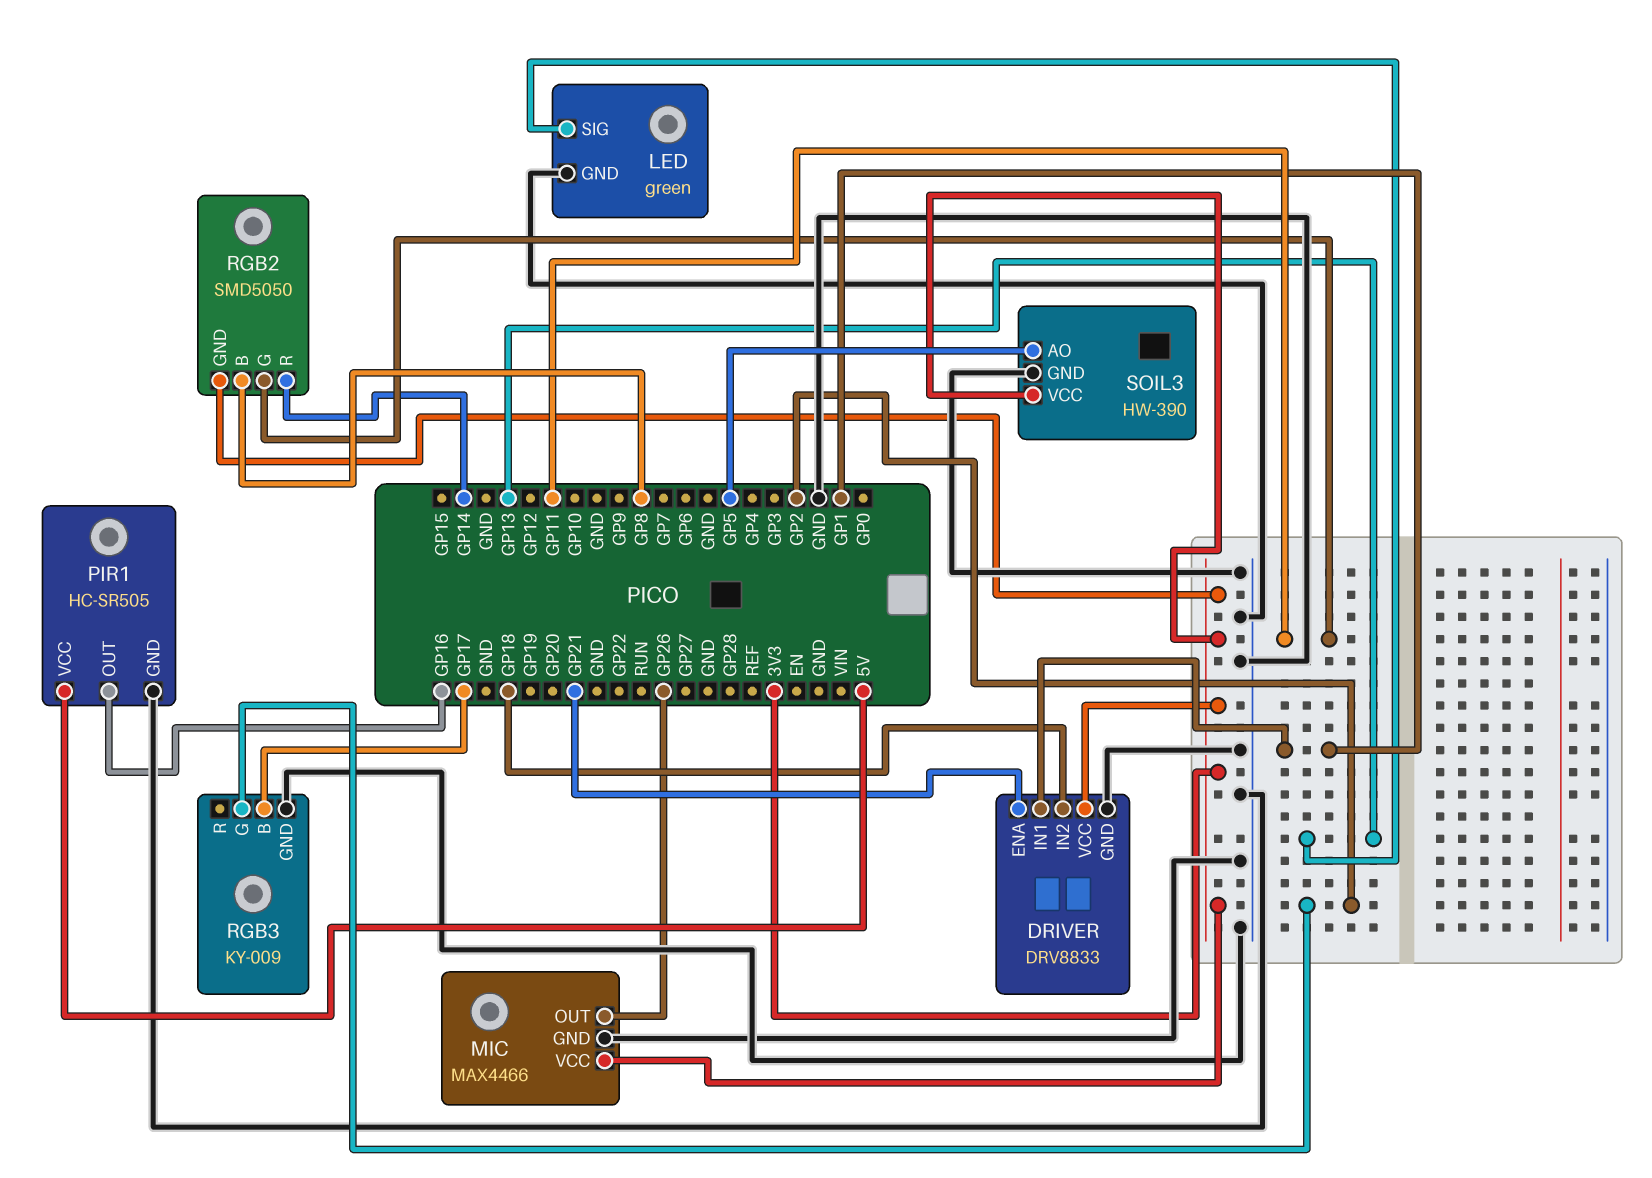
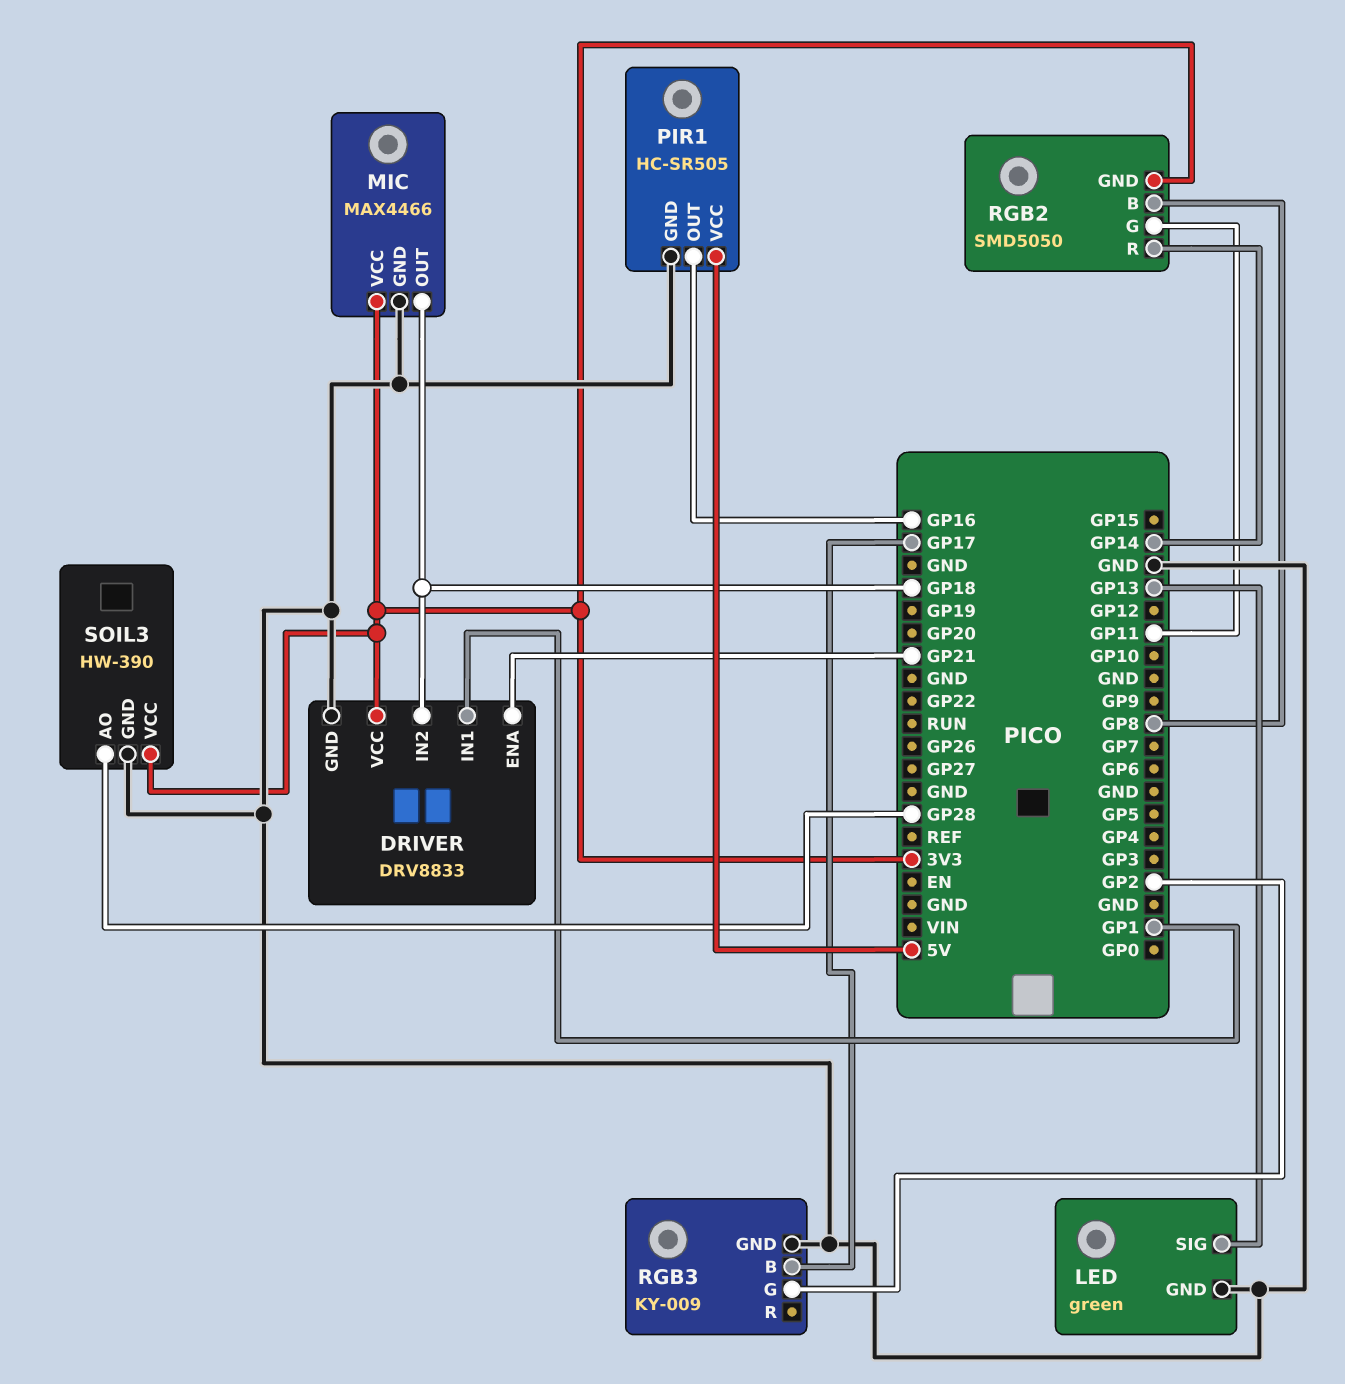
MIC pin OUT: GP26 -> GP18
SOIL3 pin AO: GP5 -> GP28

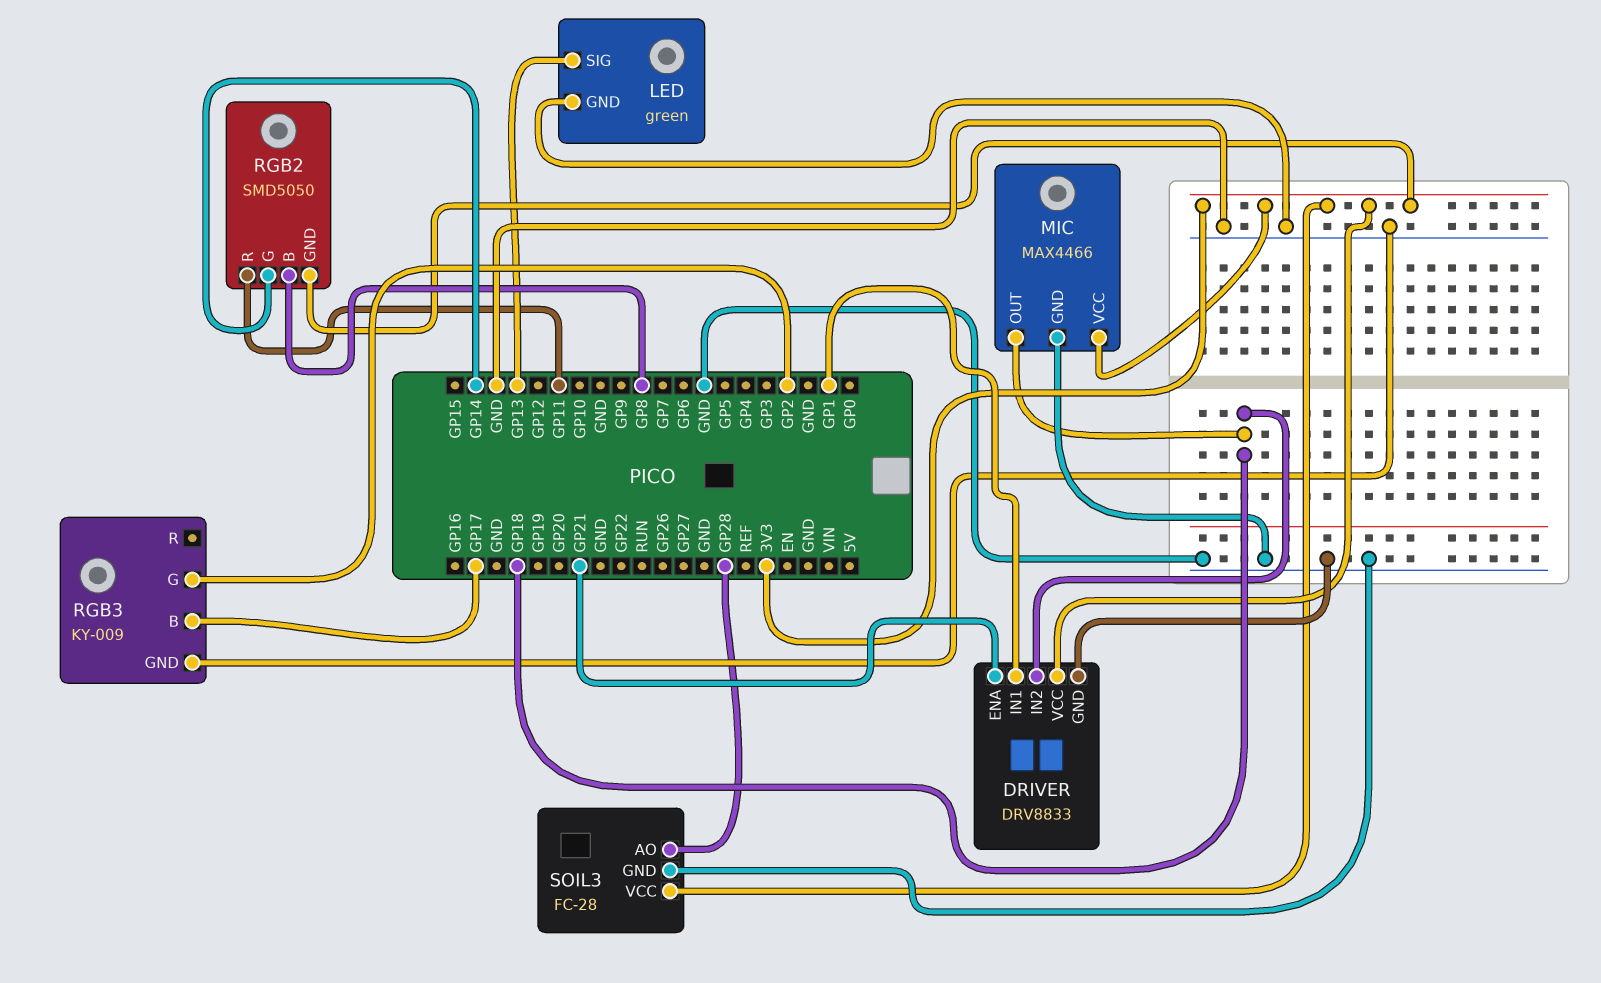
PIR1: HC-SR505 -> none
PIR1 pin GND: GND -> none
PIR1 pin OUT: GP16 -> none
PIR1 pin VCC: 5V -> none
RGB2 pin G: GP11 -> GP14
RGB2 pin R: GP14 -> GP11
SOIL3: HW-390 -> FC-28

